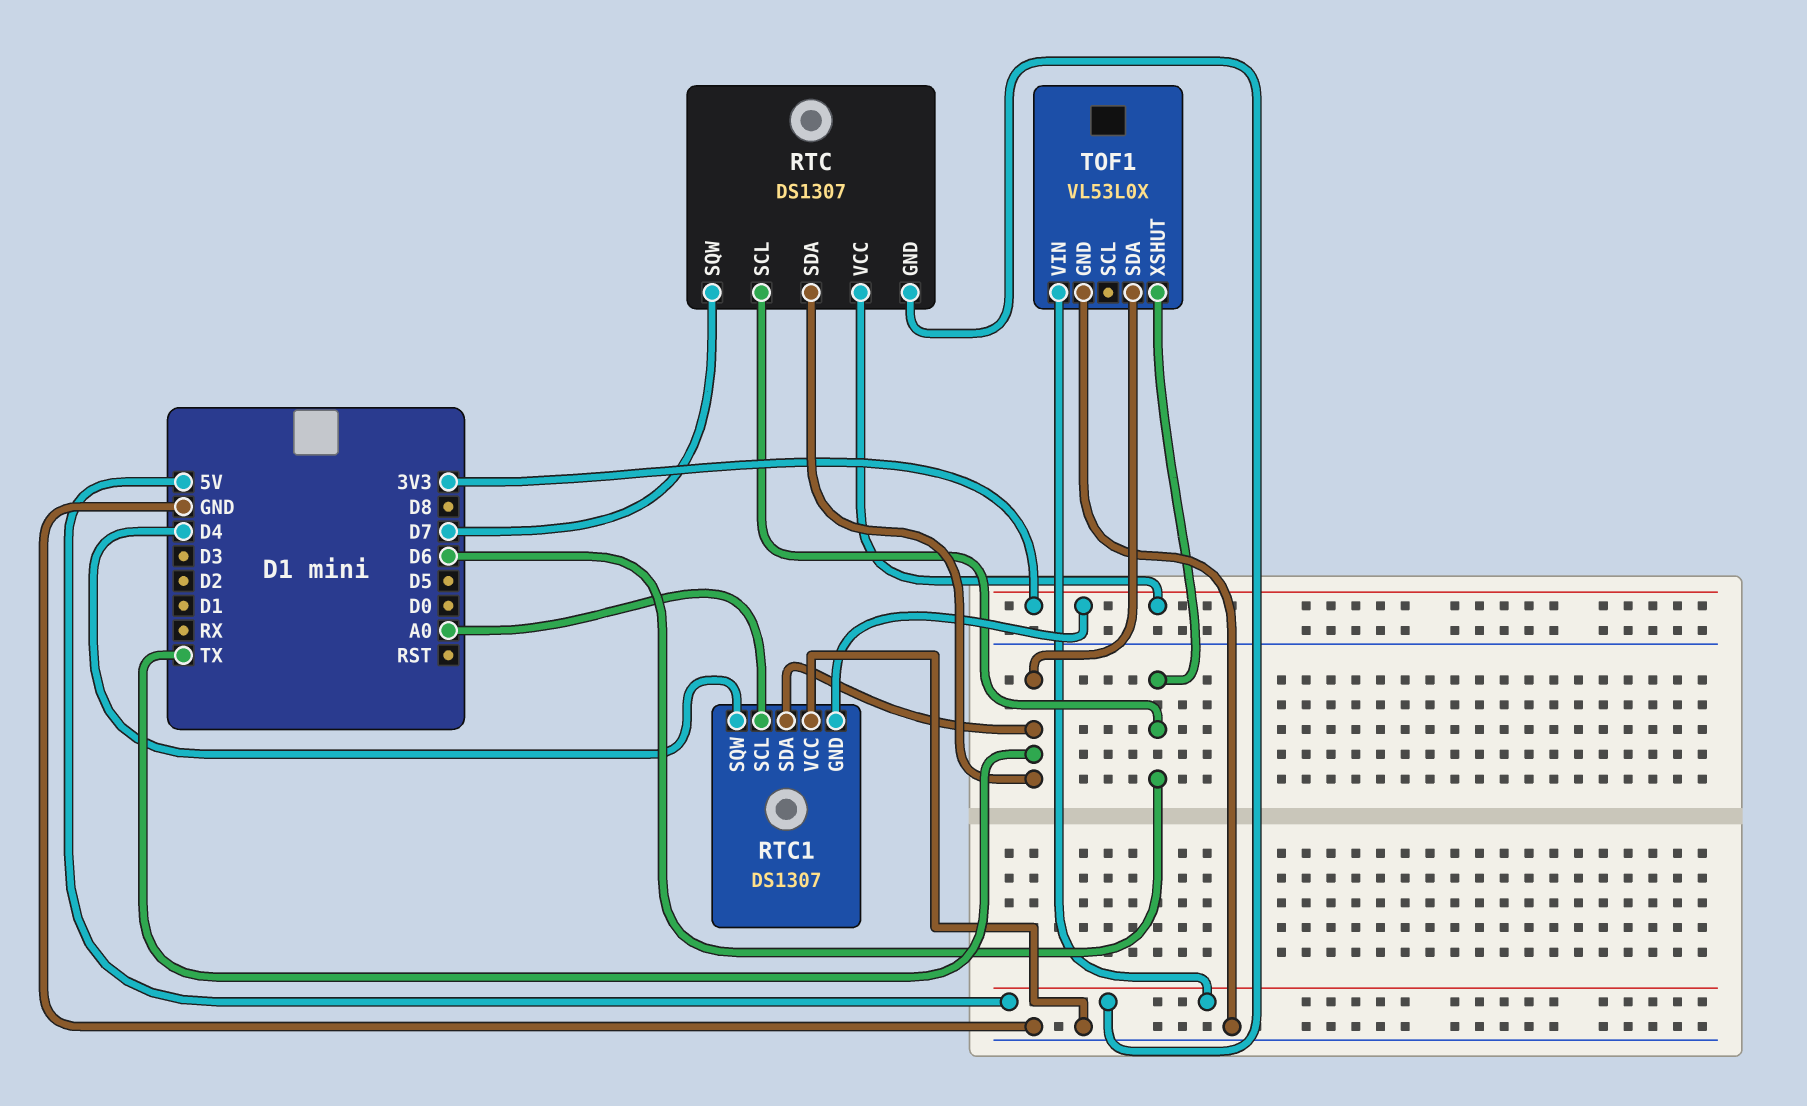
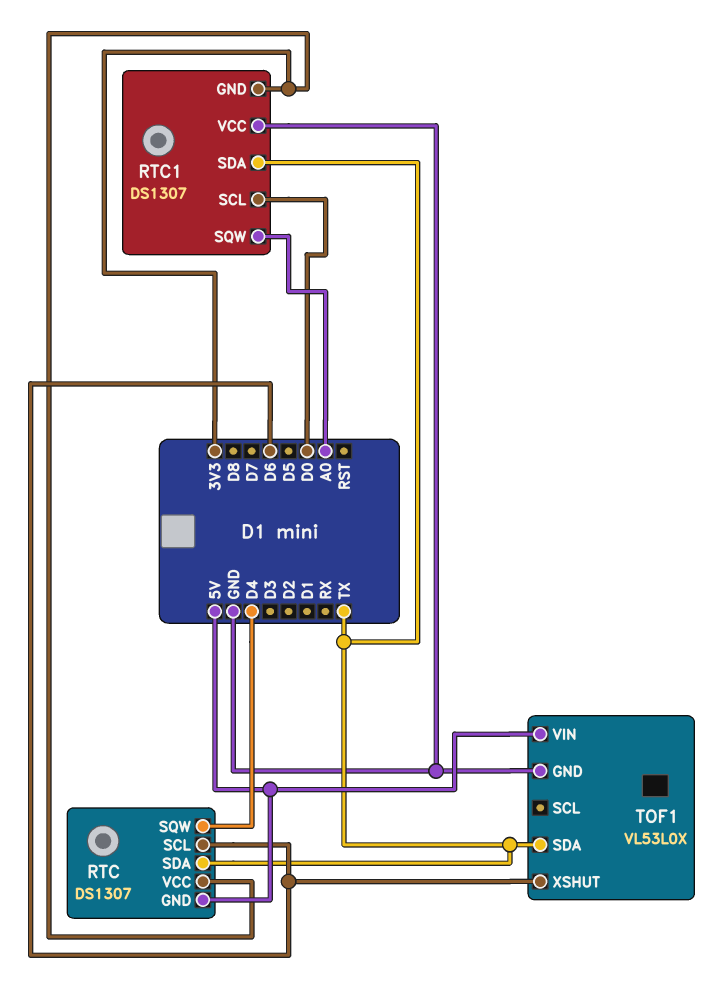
RTC pin SQW: D7 -> D4
RTC1 pin SCL: A0 -> D0
RTC1 pin SQW: D4 -> A0

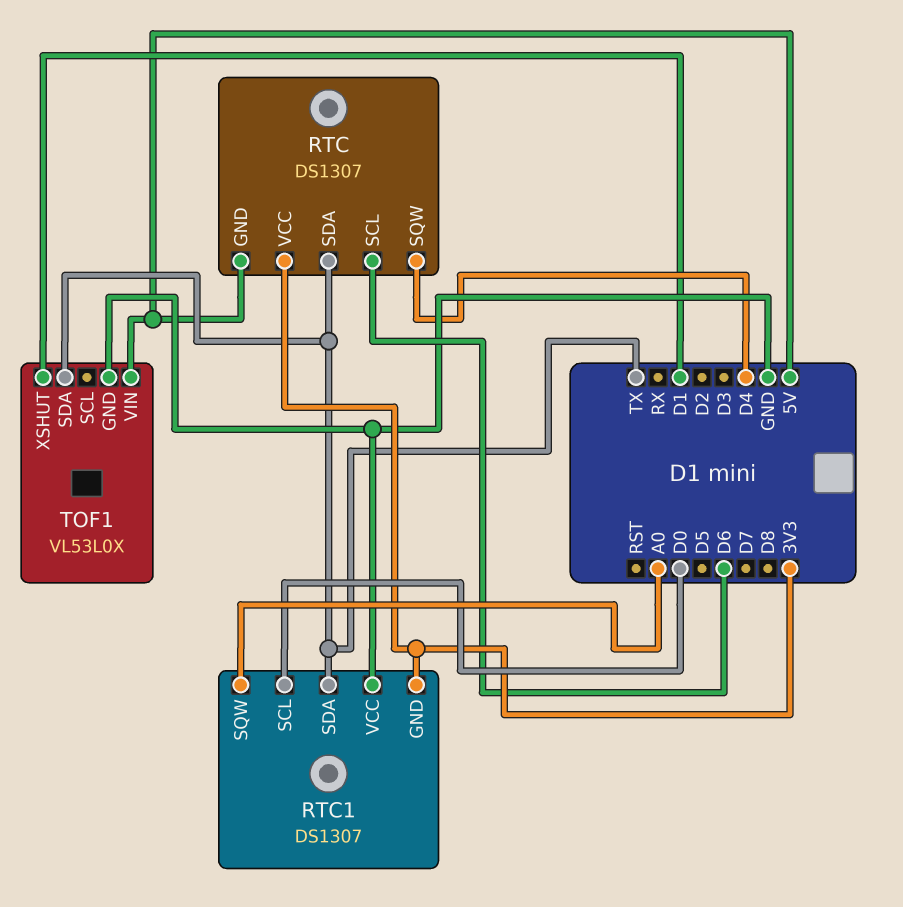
TOF1 pin XSHUT: D6 -> D1

